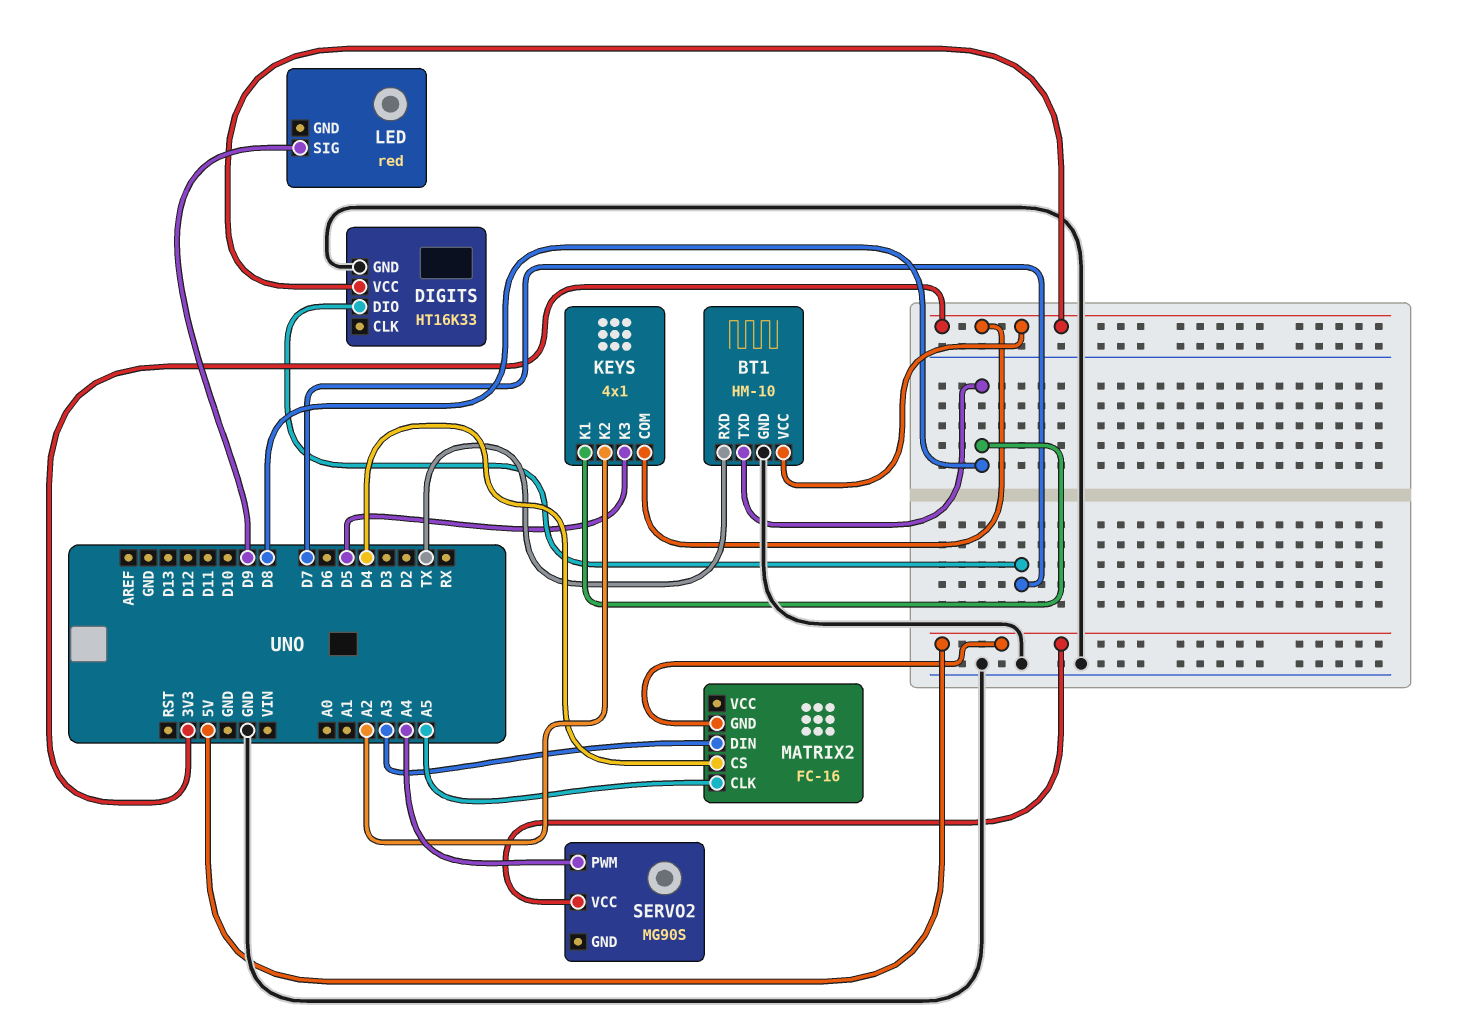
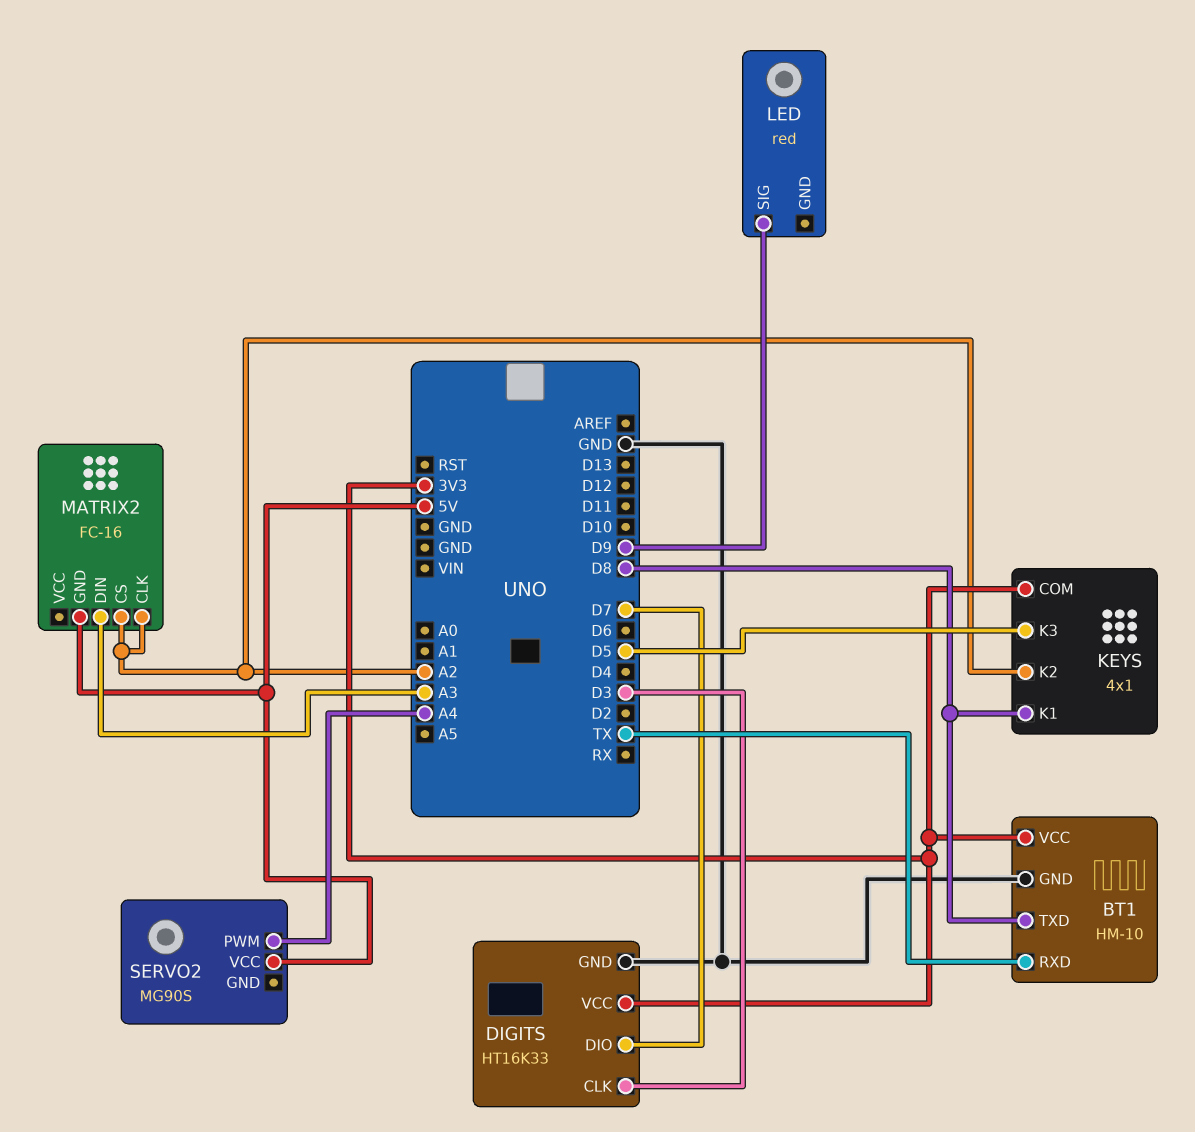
DIGITS pin CLK: none -> D3
MATRIX2 pin CLK: A5 -> A2
MATRIX2 pin CS: D4 -> A2

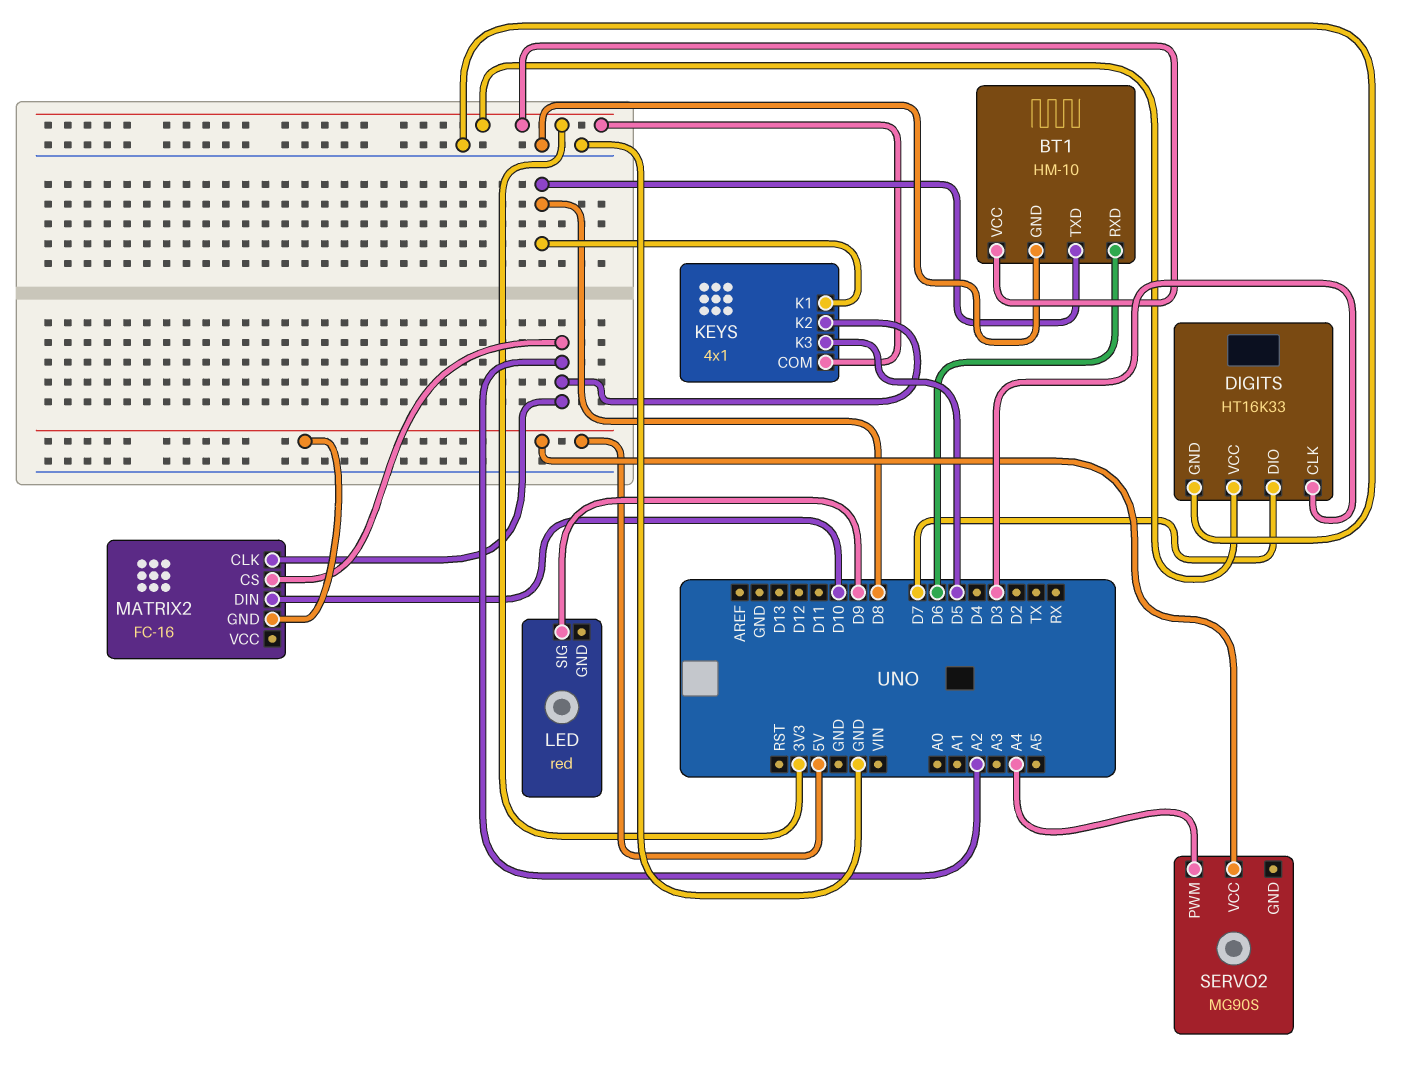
BT1 pin RXD: TX -> D6
MATRIX2 pin DIN: A3 -> D10

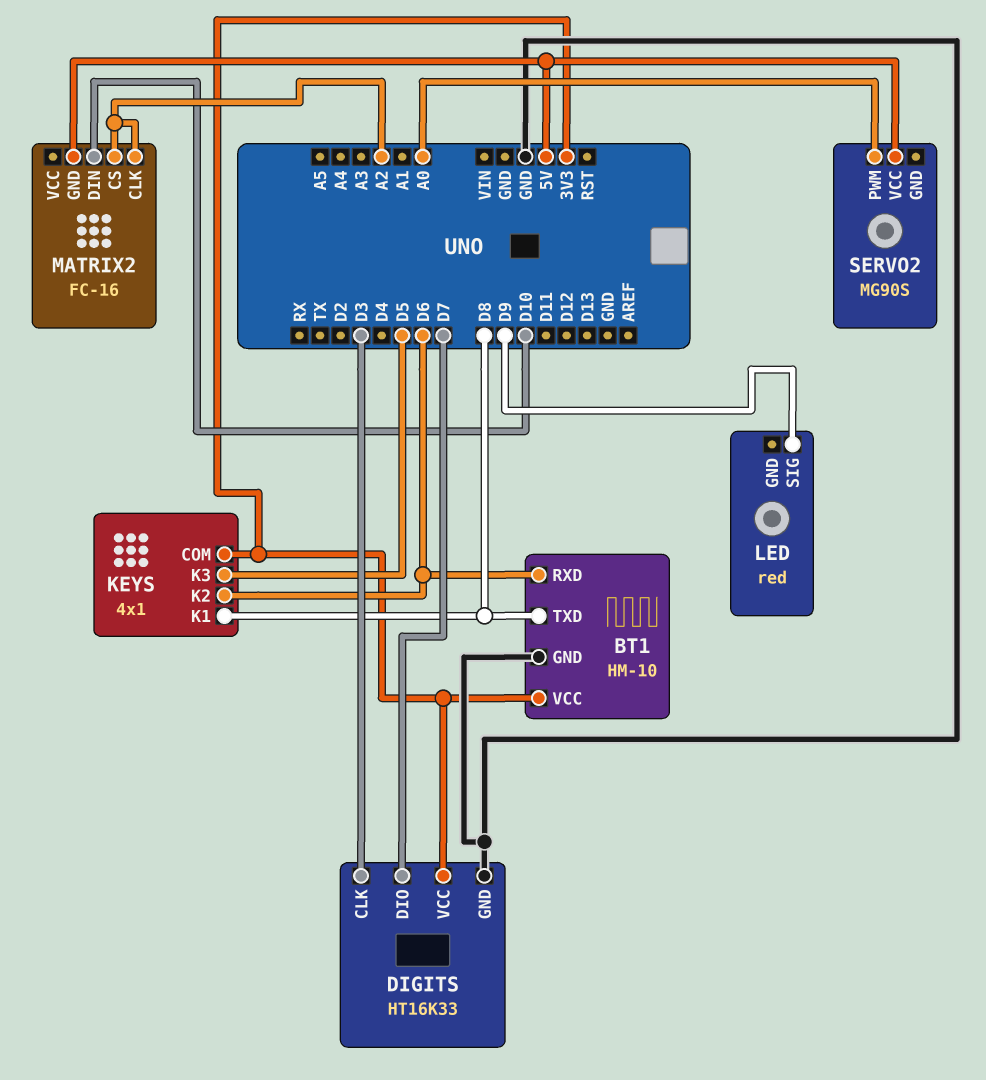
KEYS pin K2: A2 -> D6
SERVO2 pin PWM: A4 -> A0

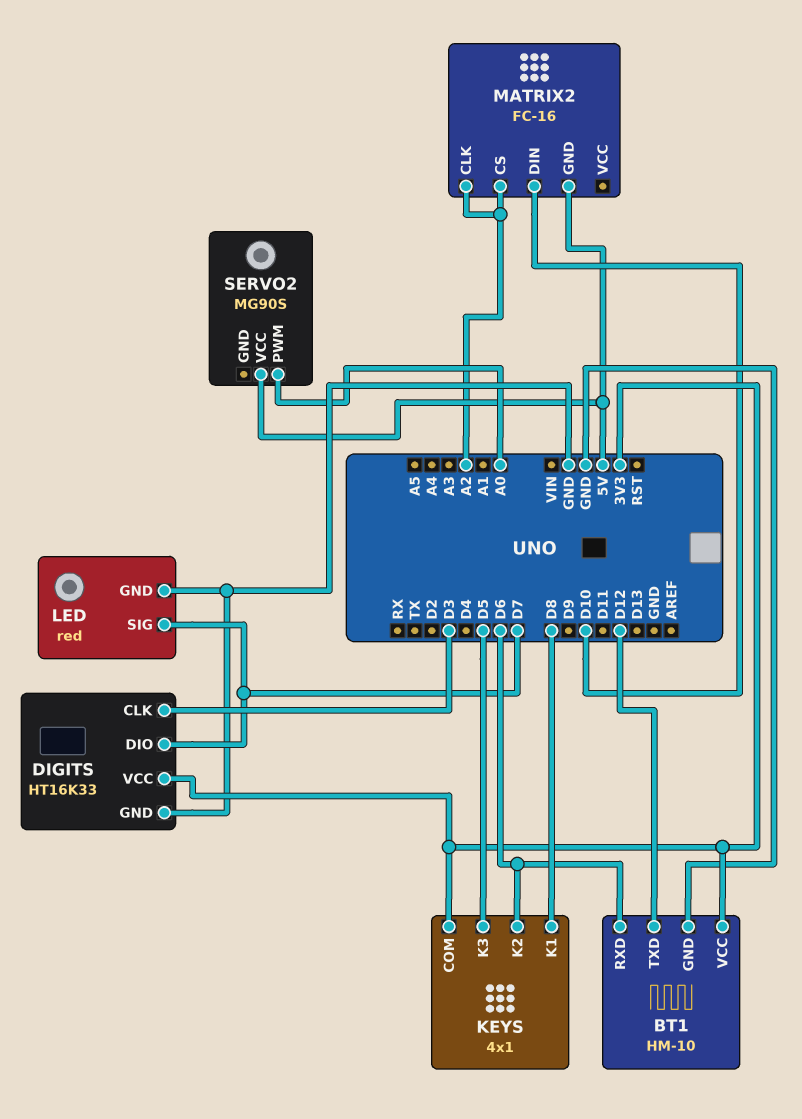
BT1 pin TXD: D8 -> D12
LED pin GND: none -> GND
LED pin SIG: D9 -> D7

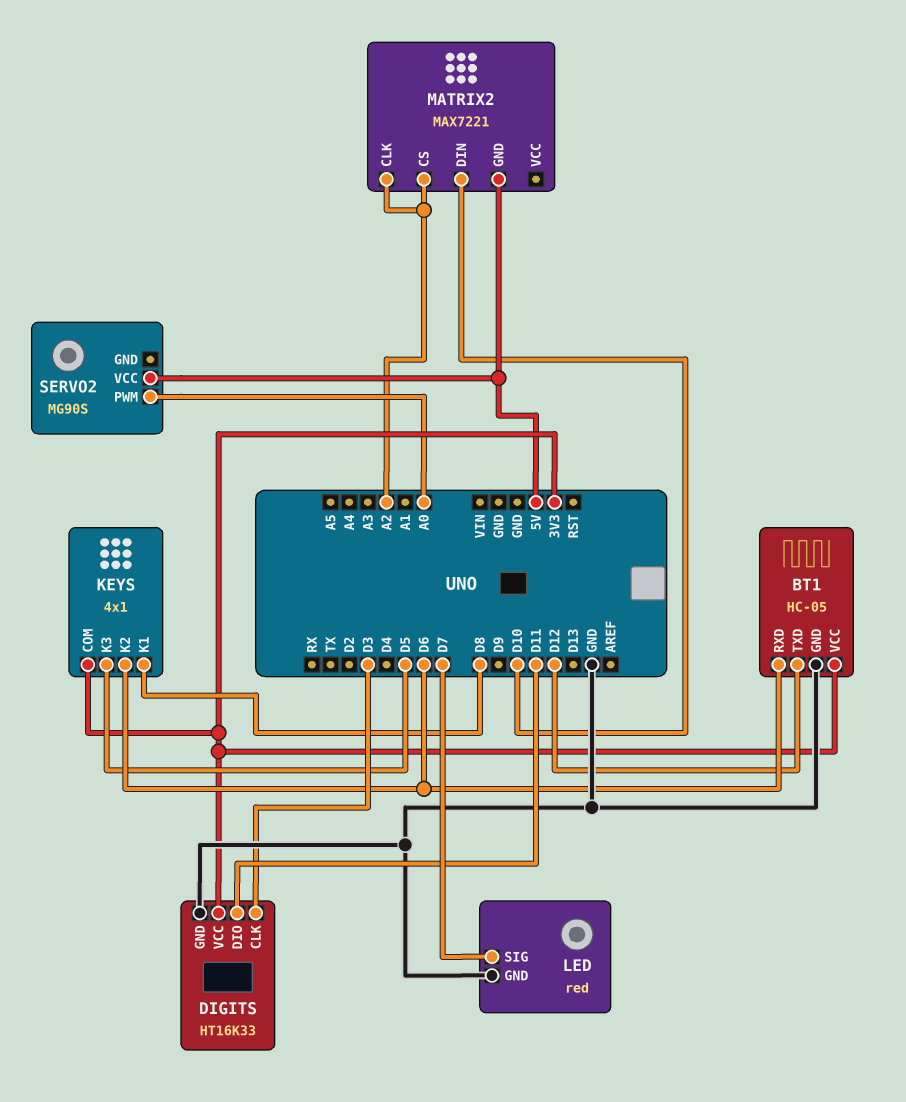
BT1: HM-10 -> HC-05
DIGITS pin DIO: D7 -> D11
MATRIX2: FC-16 -> MAX7221

